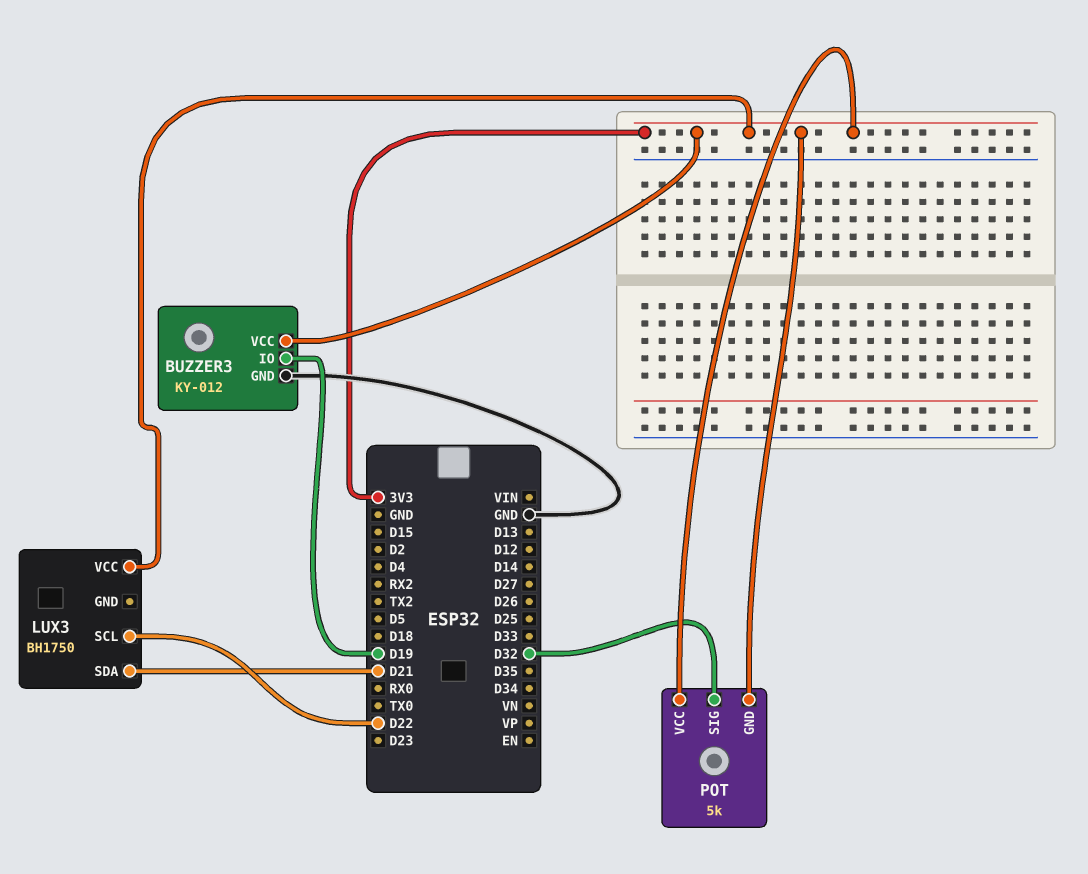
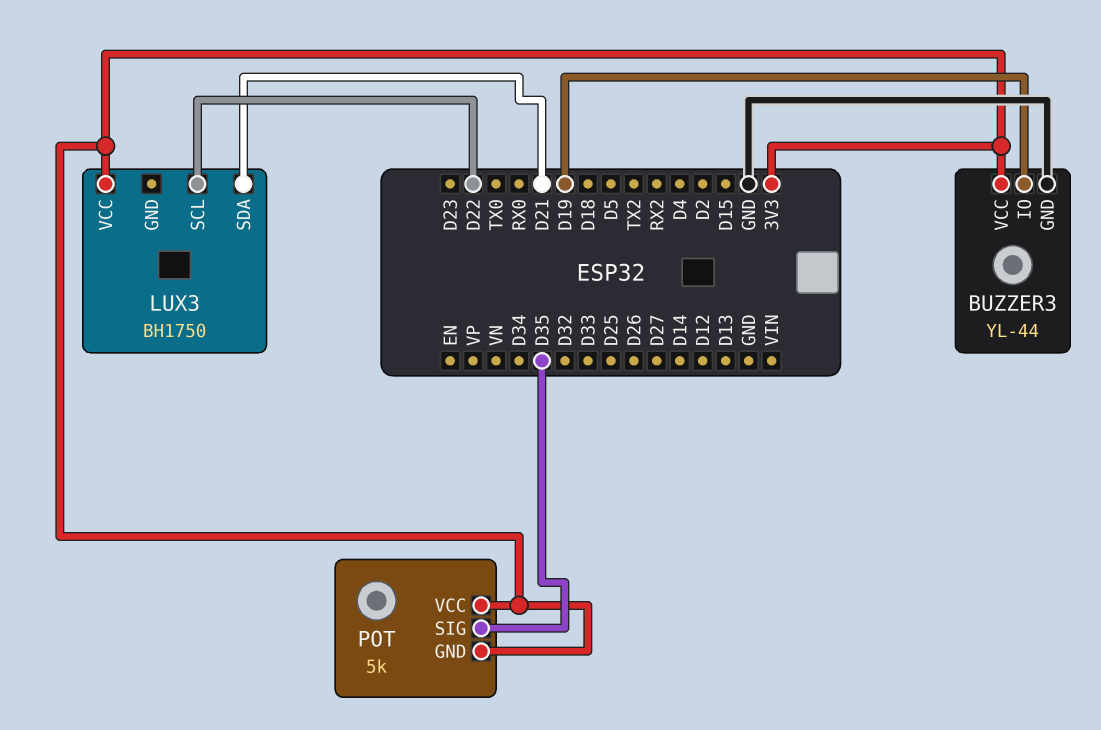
BUZZER3: KY-012 -> YL-44
POT pin SIG: D32 -> D35

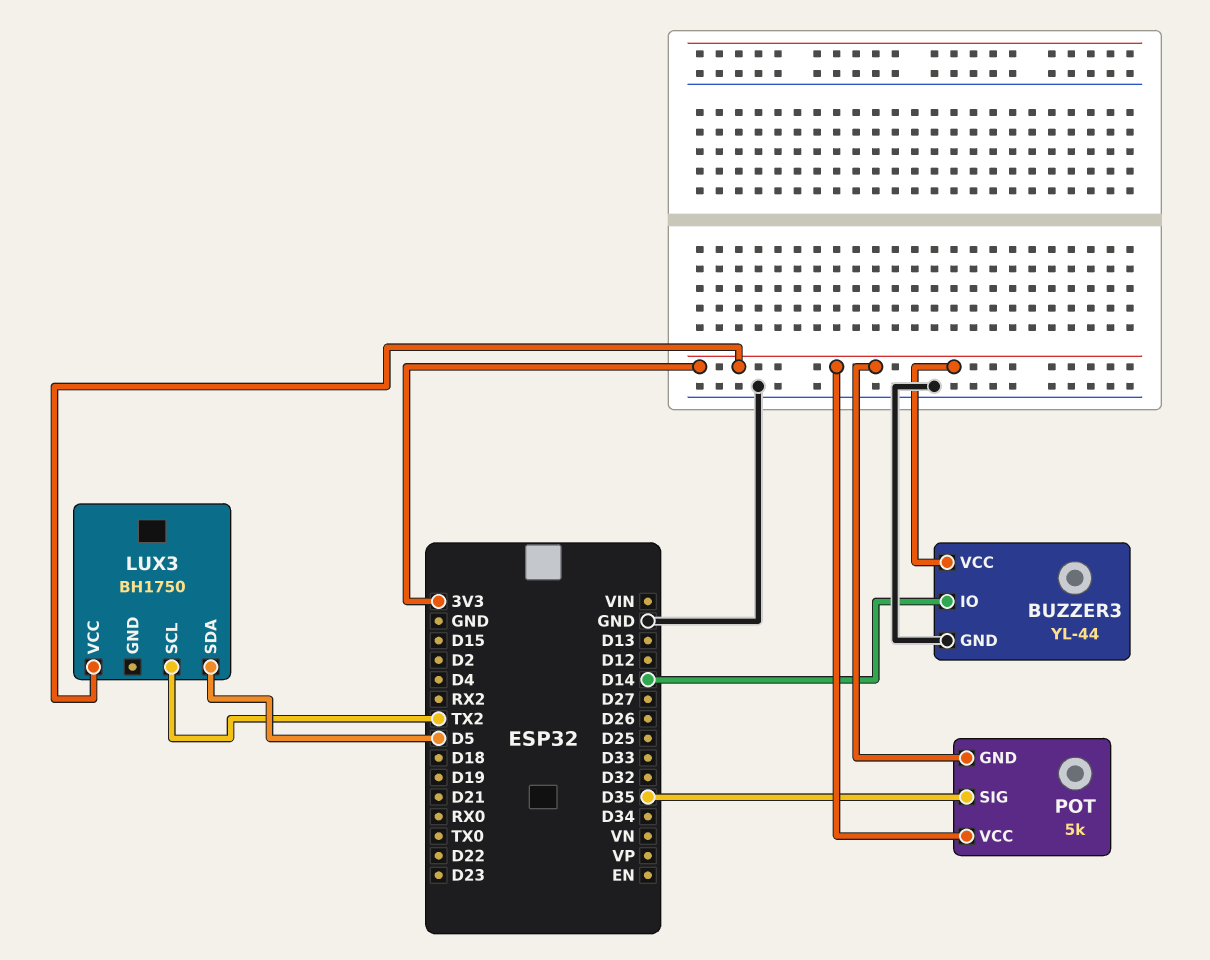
BUZZER3 pin IO: D19 -> D14
LUX3 pin SCL: D22 -> TX2
LUX3 pin SDA: D21 -> D5

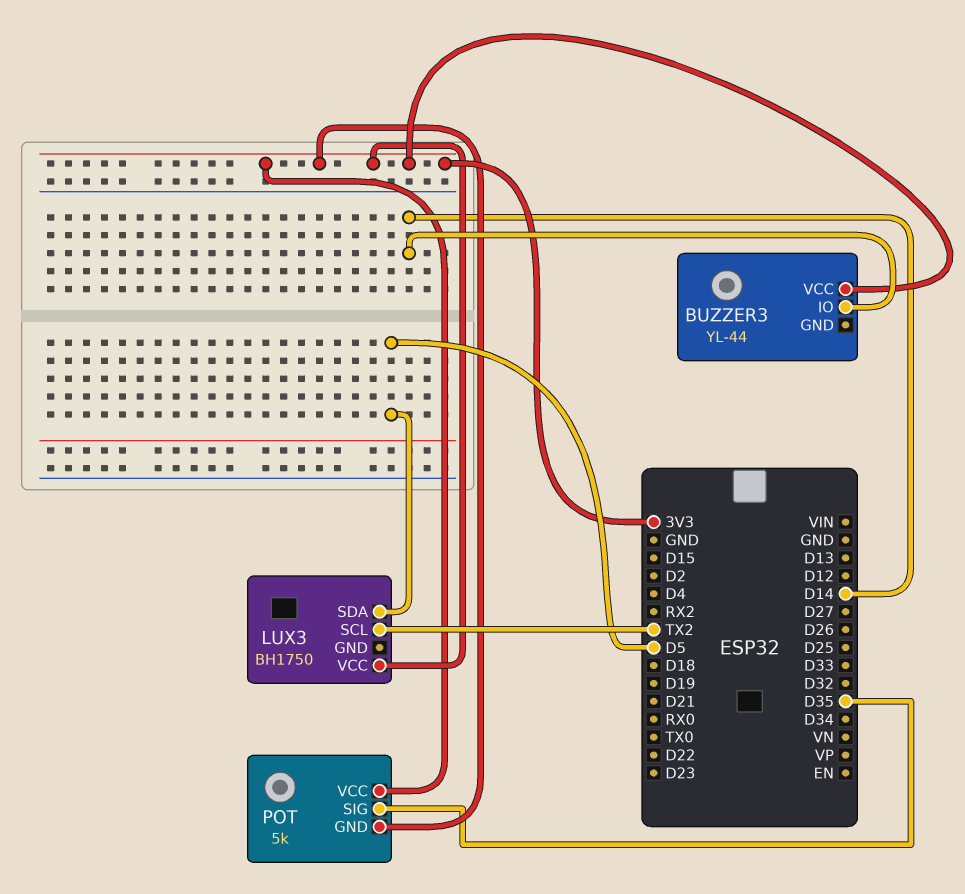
BUZZER3 pin GND: GND -> none

